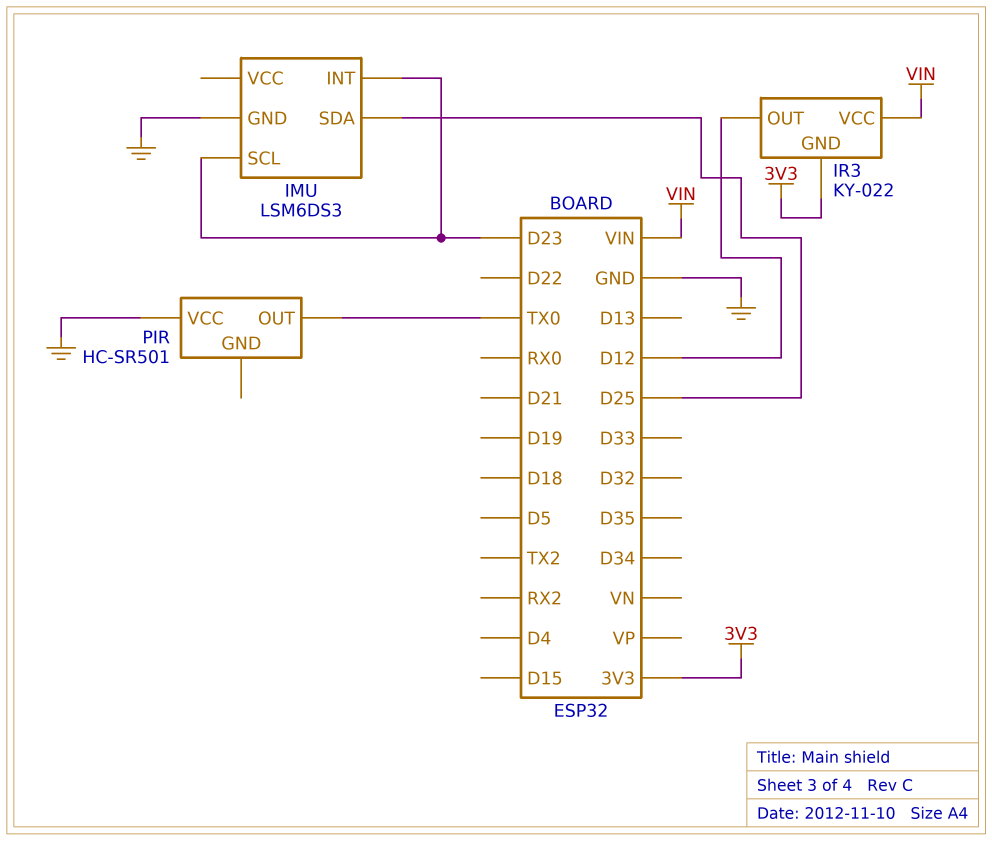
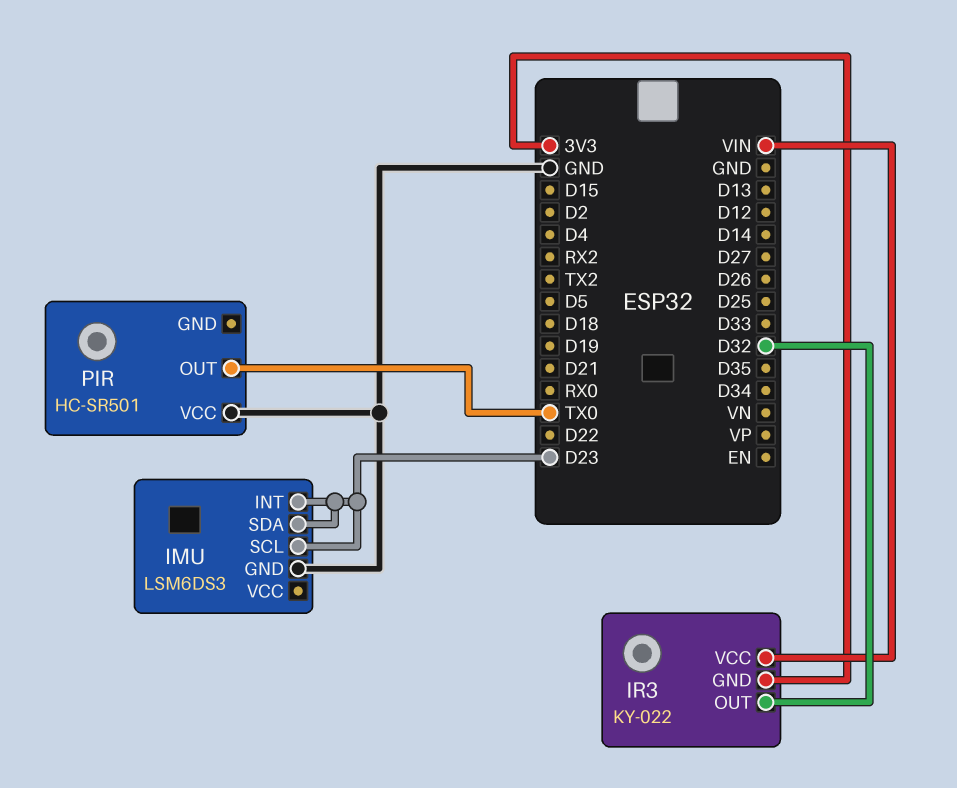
IMU pin SDA: D25 -> D23
IR3 pin OUT: D12 -> D32

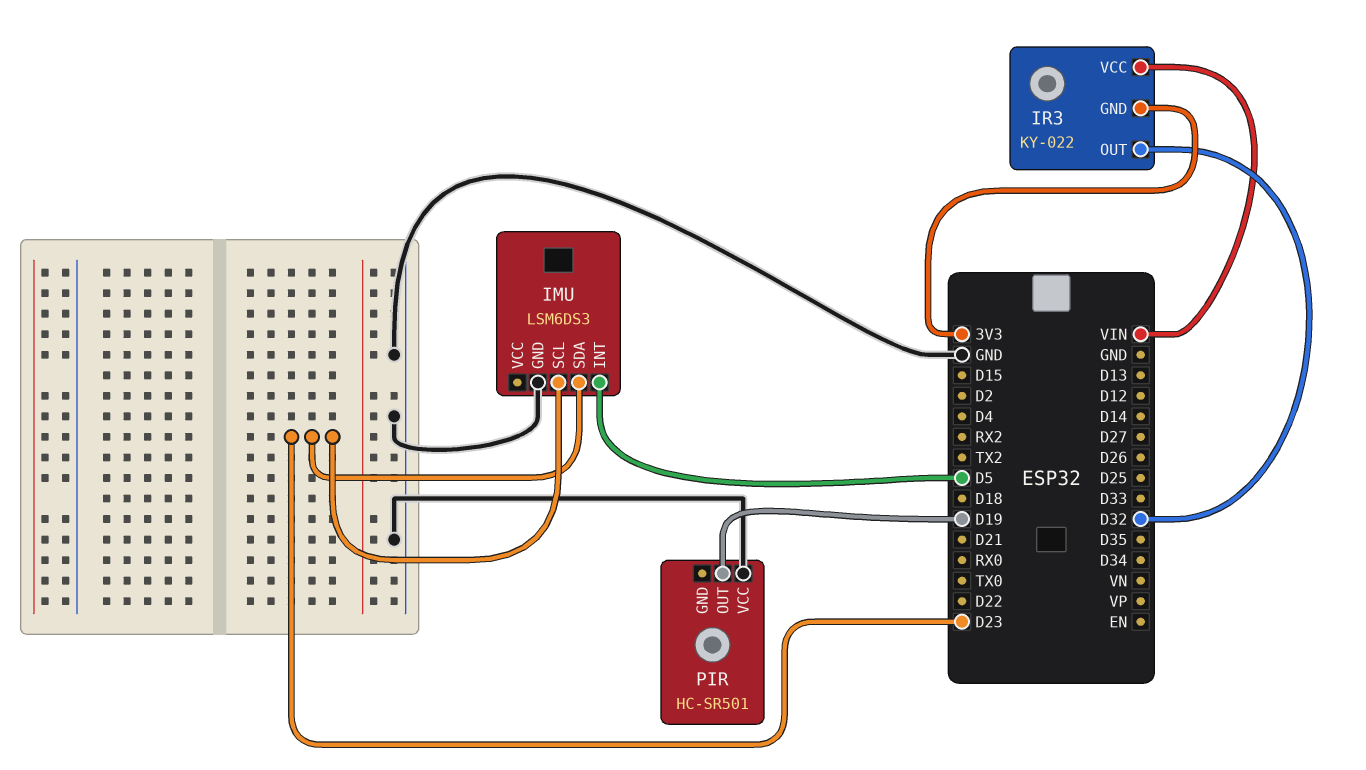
IMU pin INT: D23 -> D5
PIR pin OUT: TX0 -> D19

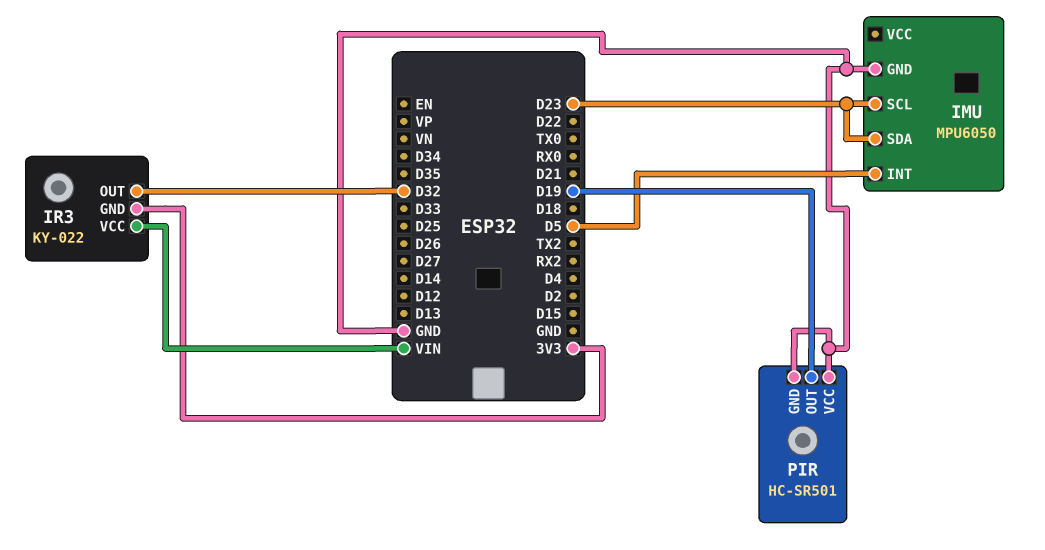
IMU: LSM6DS3 -> MPU6050
PIR pin GND: none -> GND

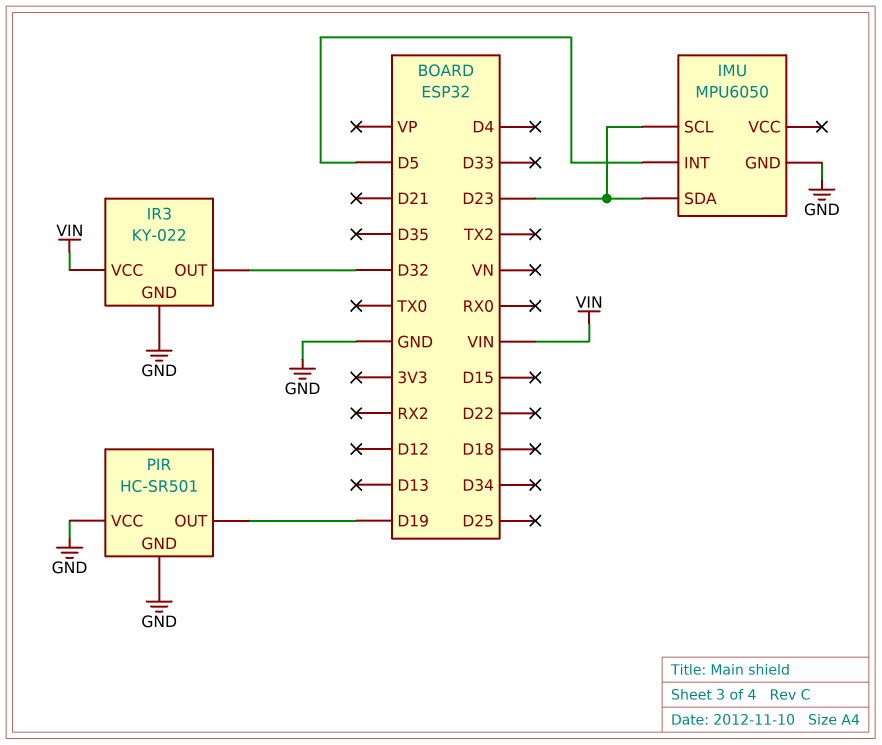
IR3 pin GND: 3V3 -> GND

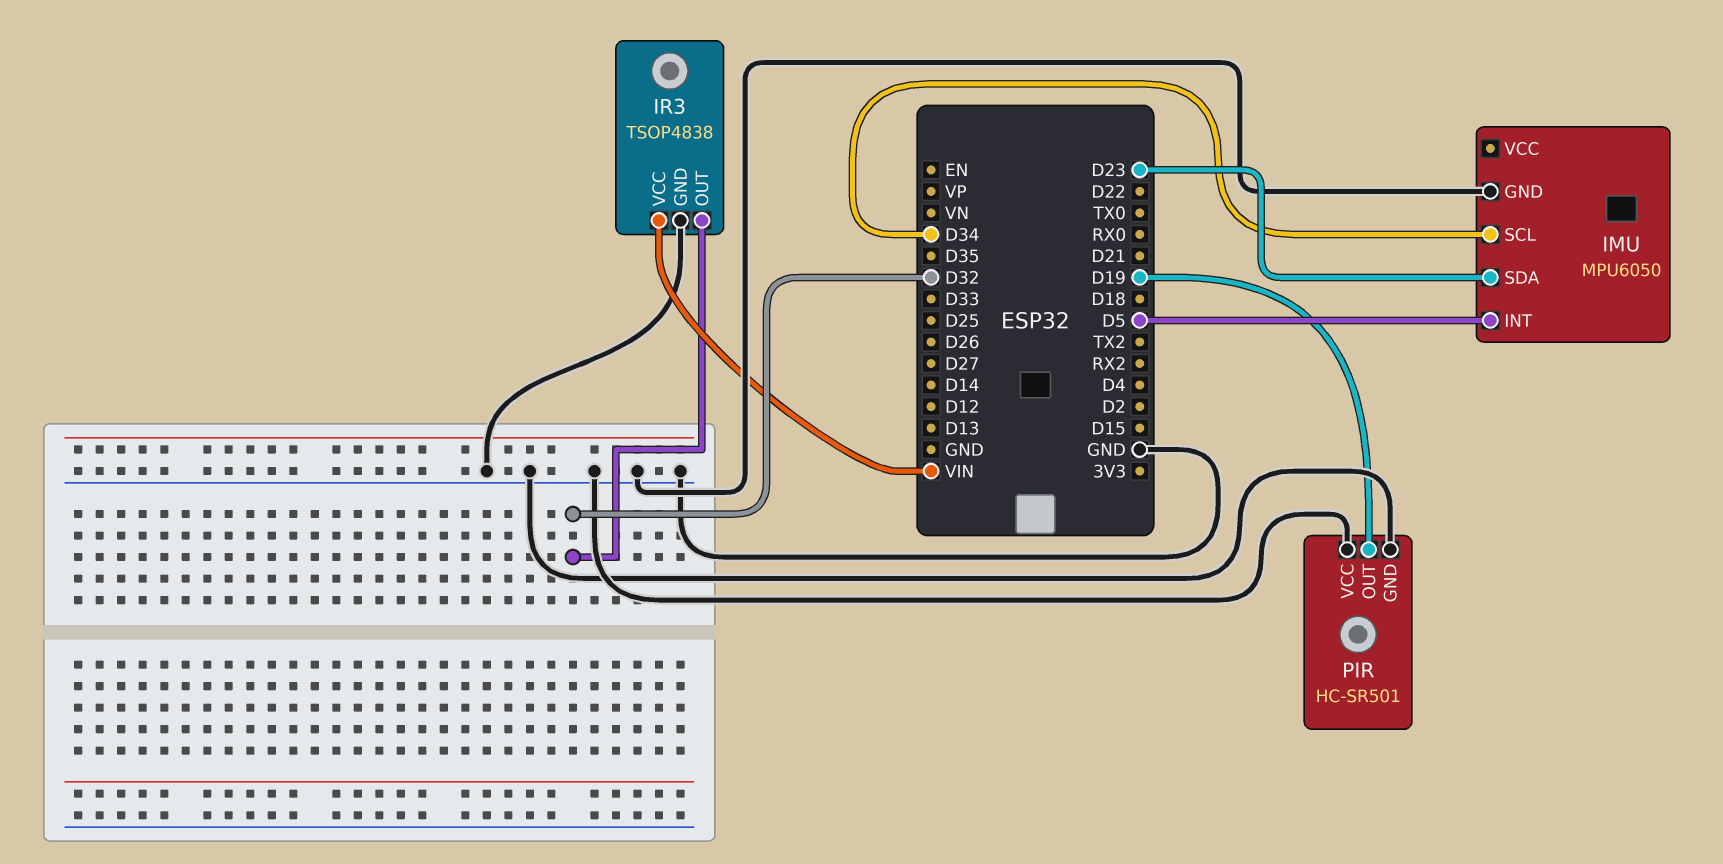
IMU pin SCL: D23 -> D34
IR3: KY-022 -> TSOP4838

